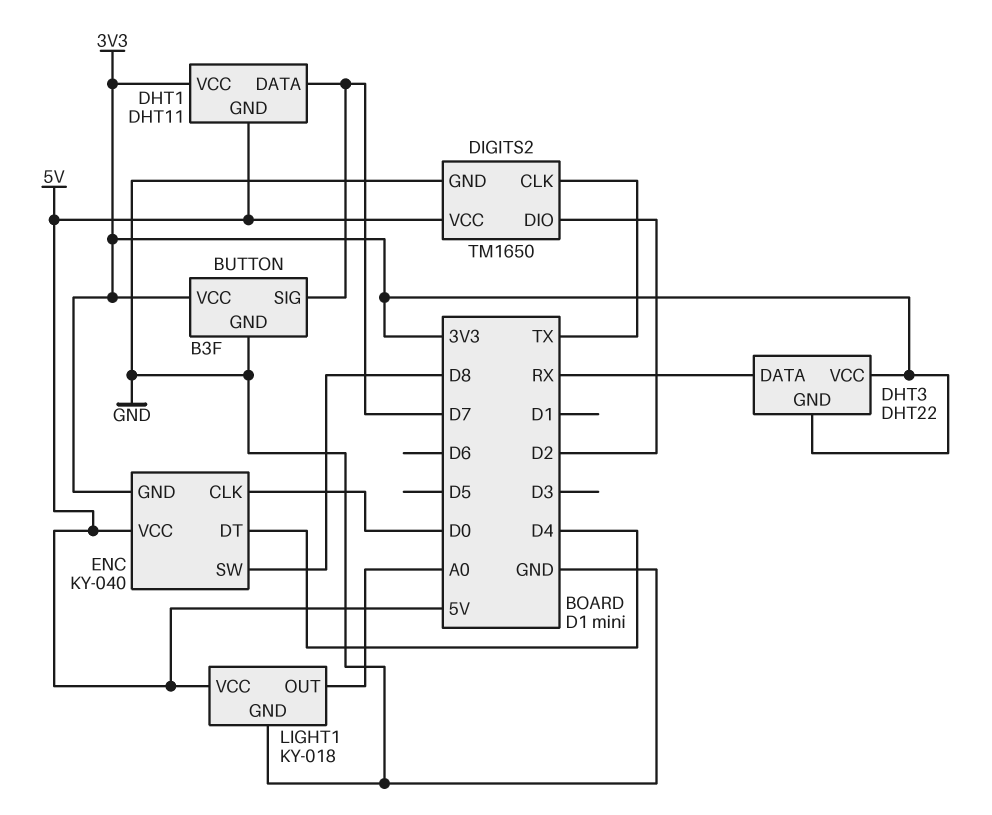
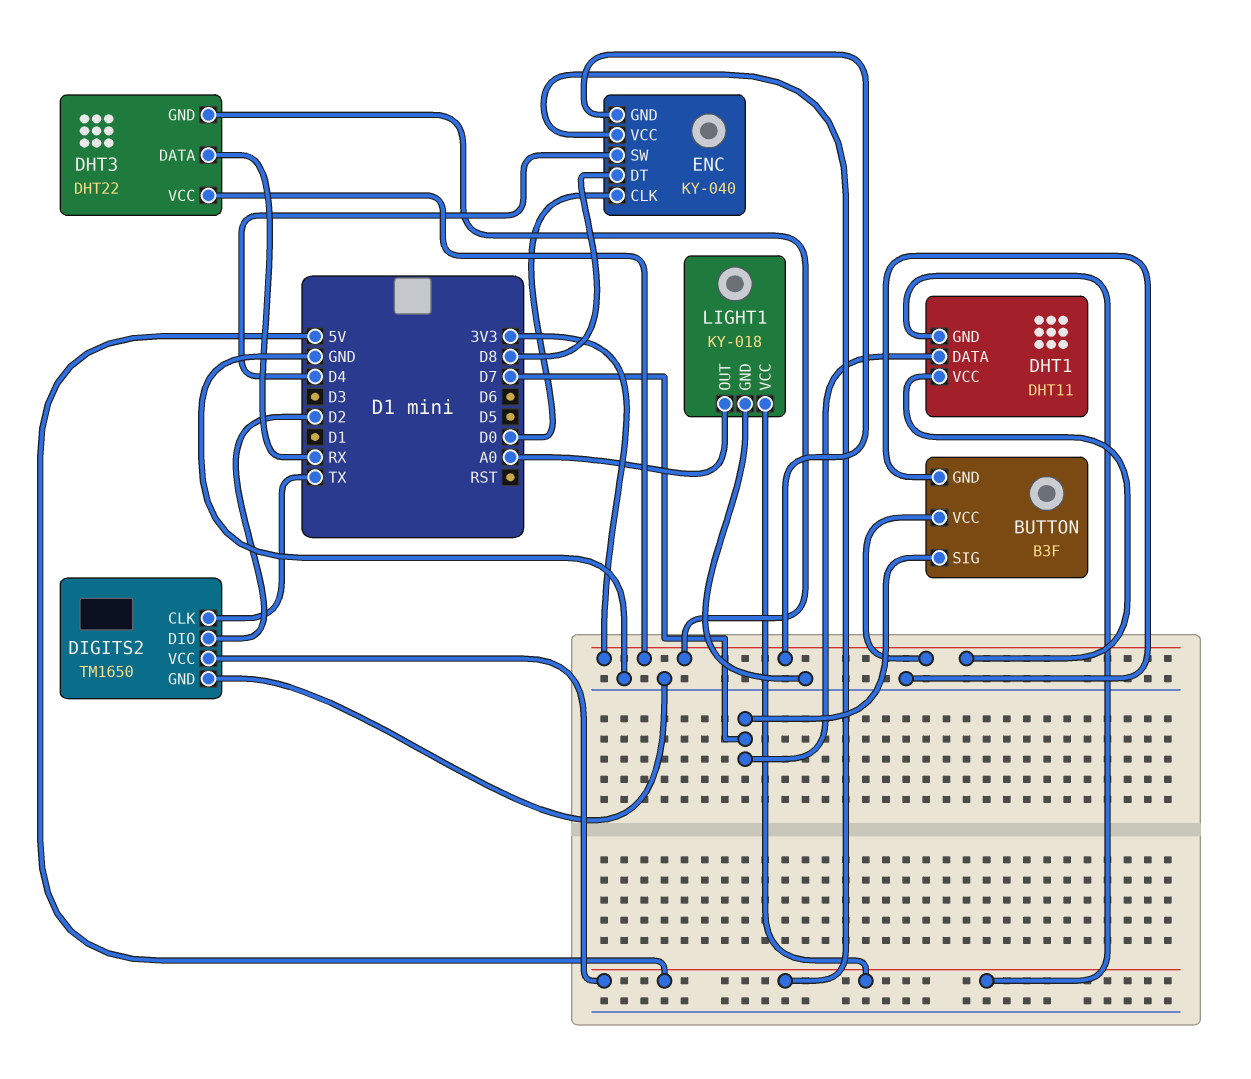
ENC pin DT: D4 -> D8
ENC pin SW: D8 -> D4

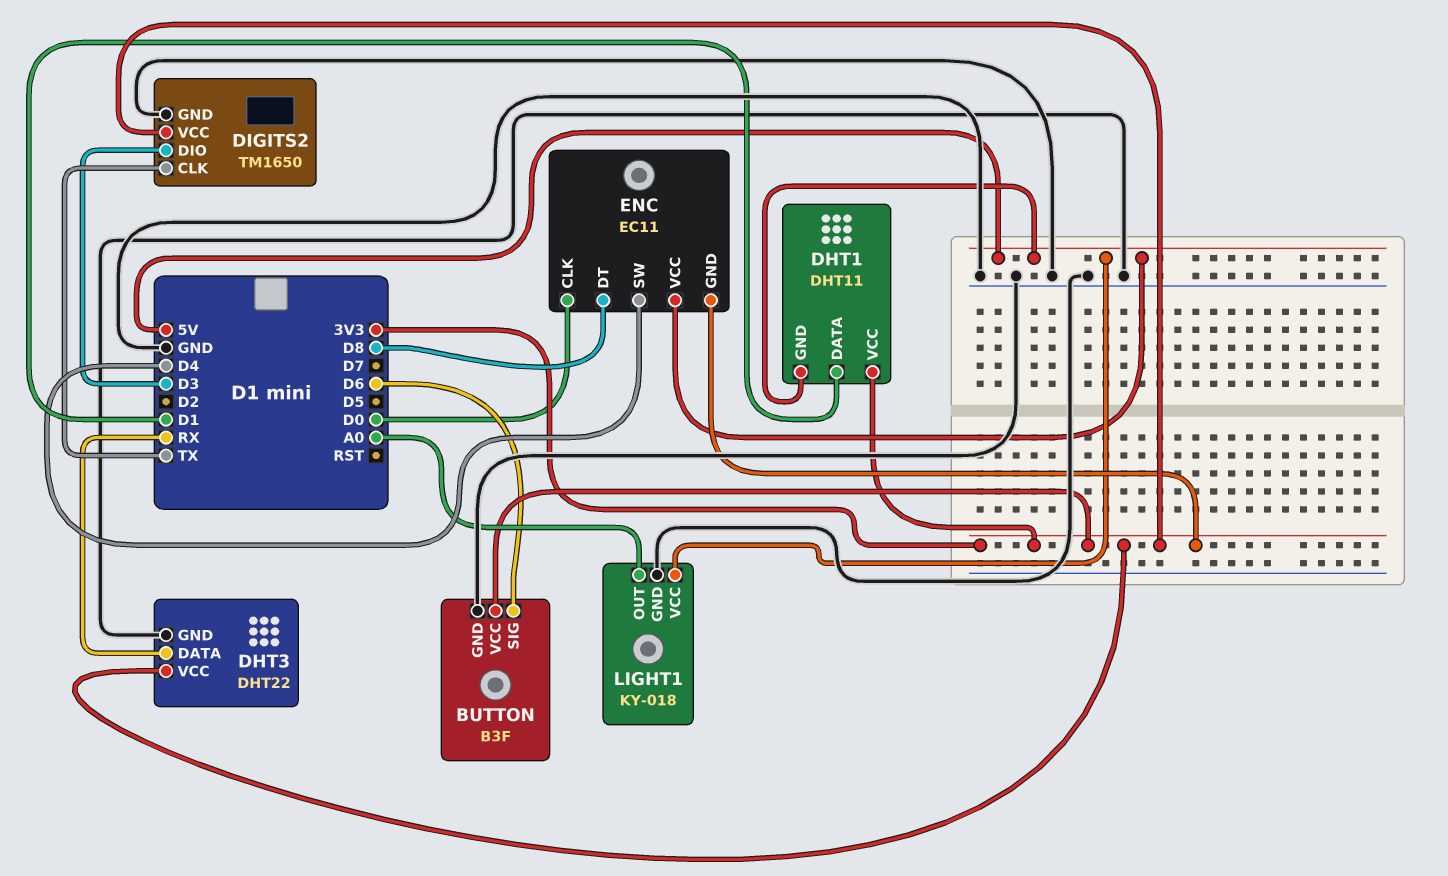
BUTTON pin SIG: D7 -> D6
DHT1 pin DATA: D7 -> D1
DHT3 pin GND: 3V3 -> GND
DIGITS2 pin DIO: D2 -> D3
DIGITS2 pin VCC: 5V -> 3V3
ENC: KY-040 -> EC11

